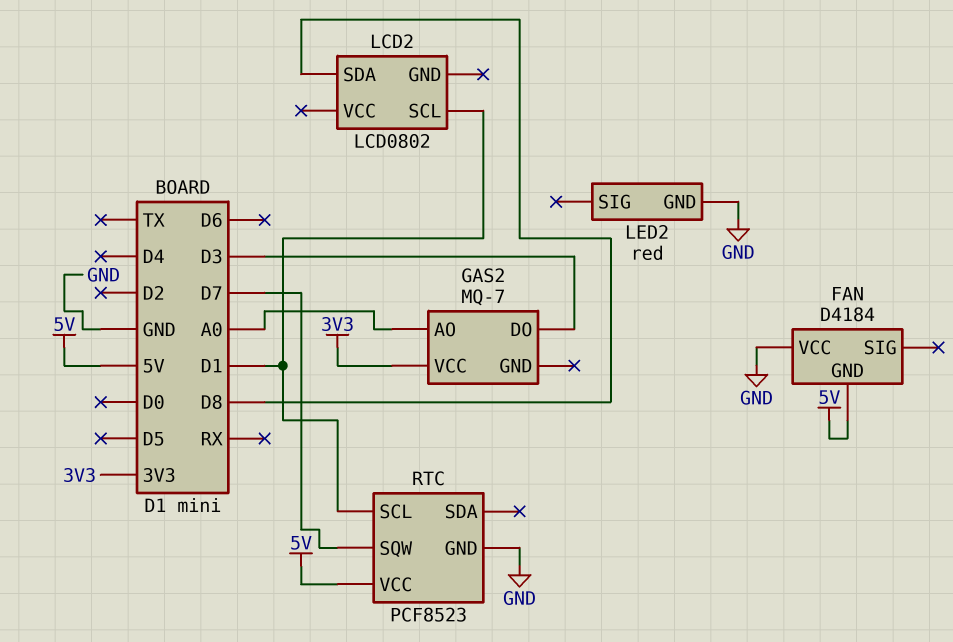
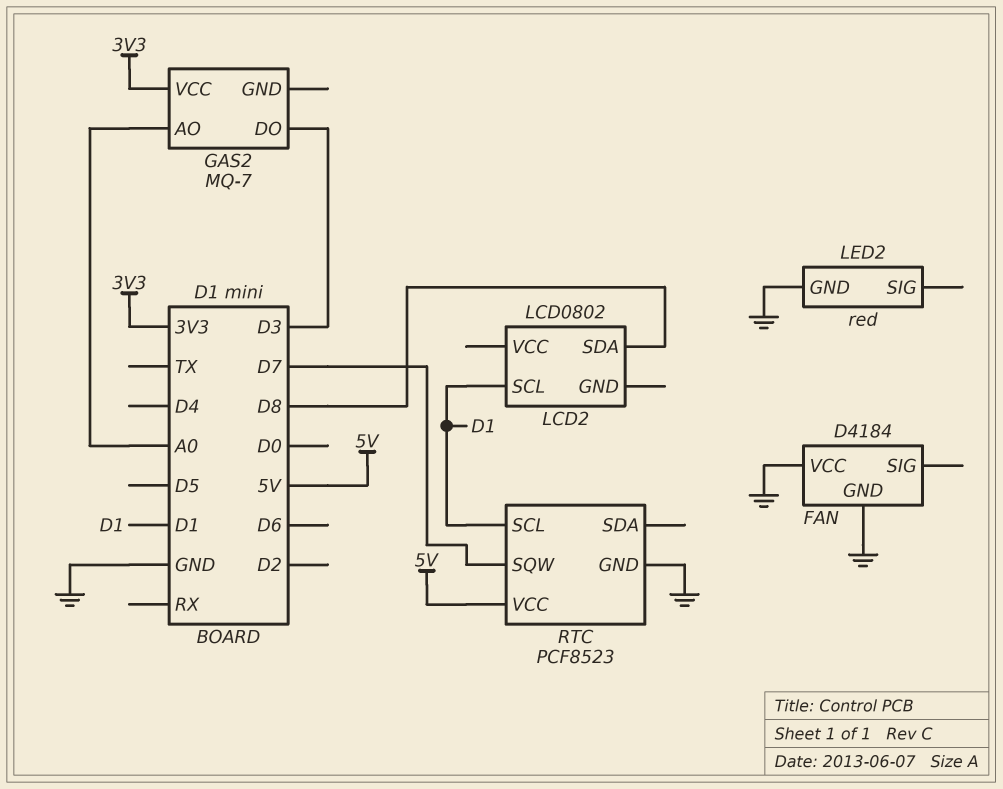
FAN pin GND: 5V -> GND

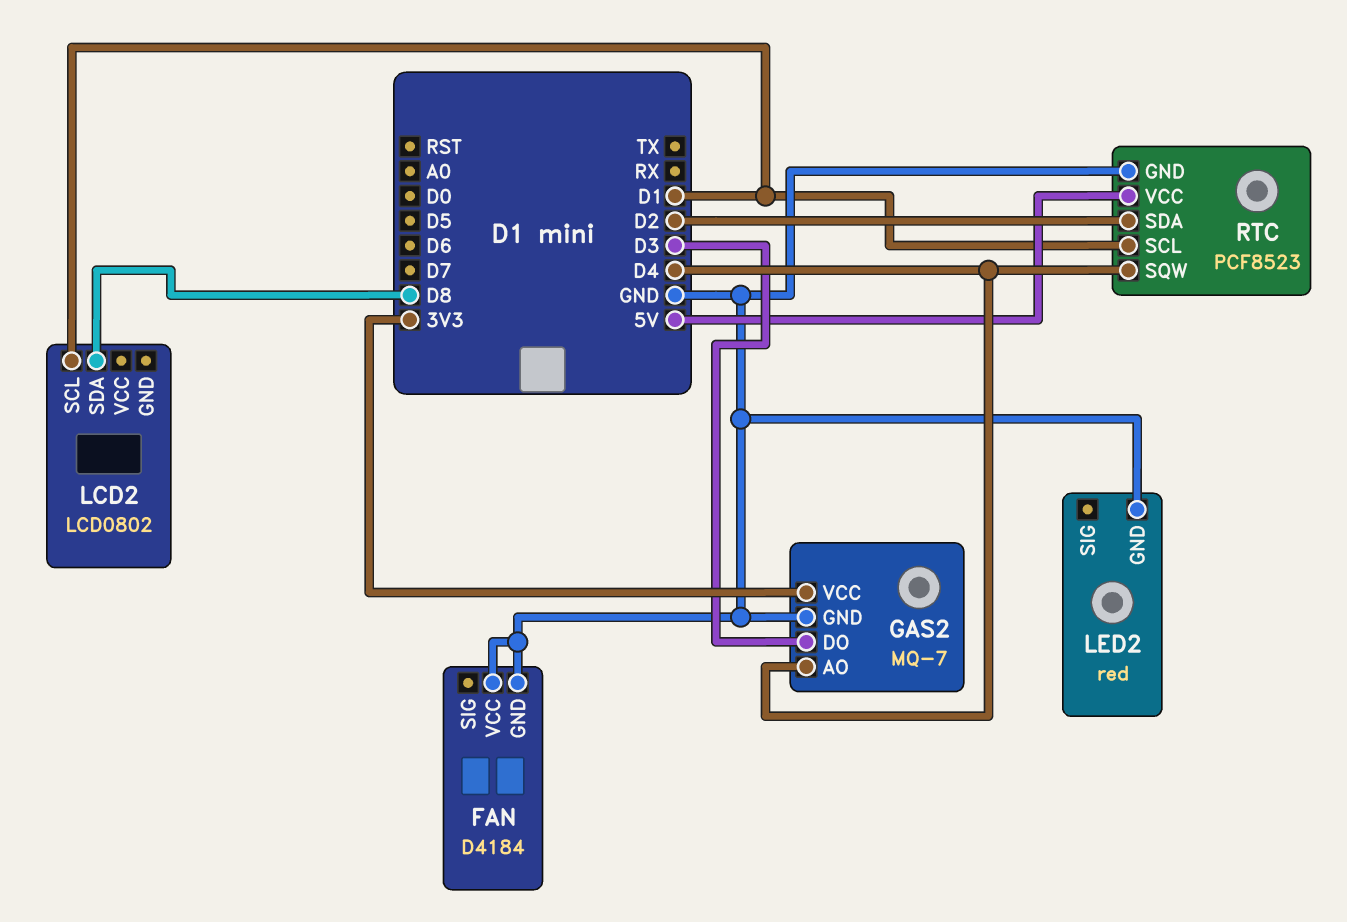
GAS2 pin AO: A0 -> D4
GAS2 pin GND: none -> GND
RTC pin SDA: none -> D2
RTC pin SQW: D7 -> D4

